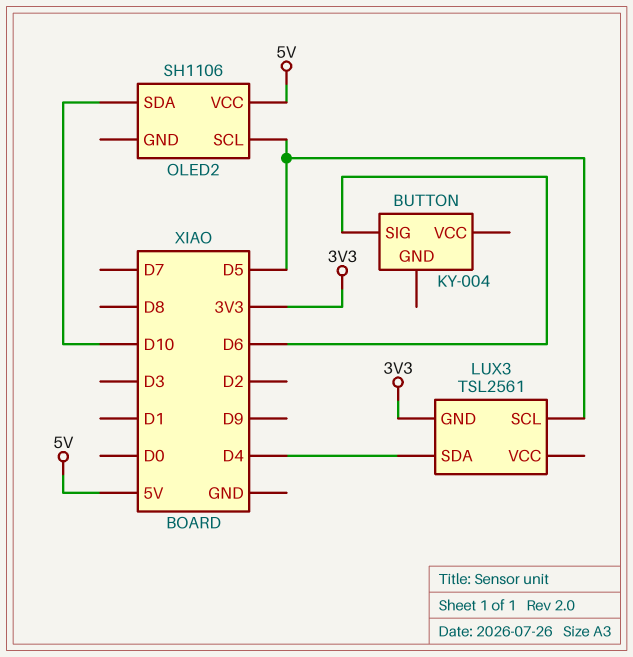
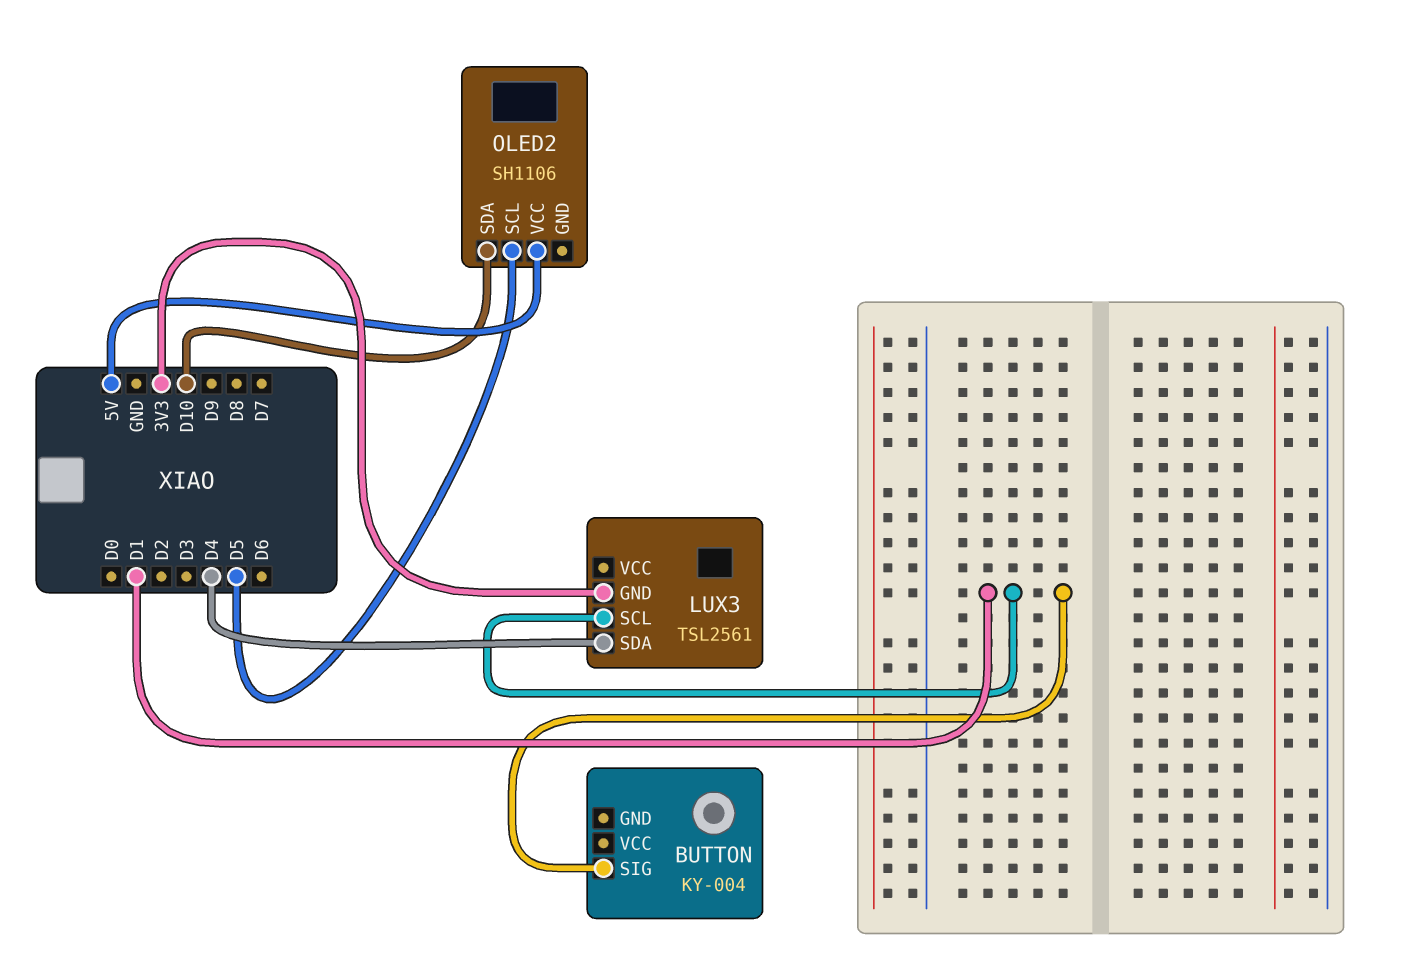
BUTTON pin SIG: D6 -> D1
LUX3 pin SCL: D5 -> D1

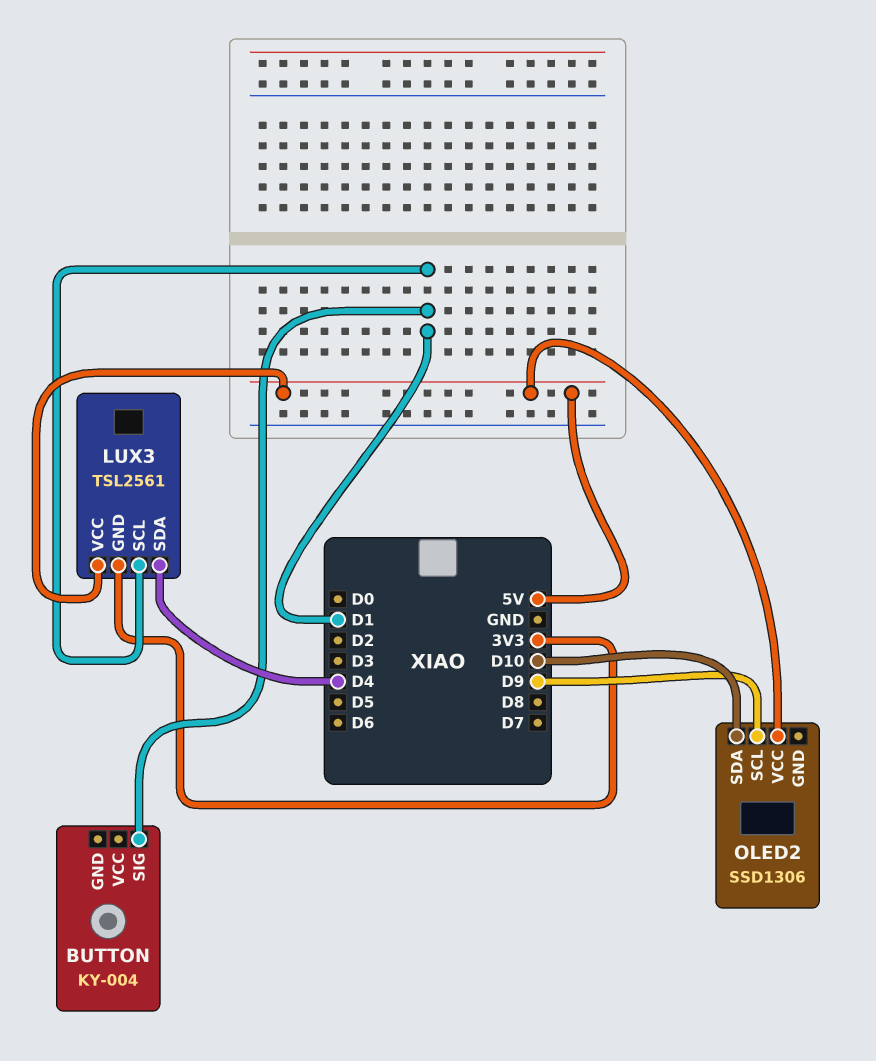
LUX3 pin VCC: none -> 5V
OLED2: SH1106 -> SSD1306
OLED2 pin SCL: D5 -> D9

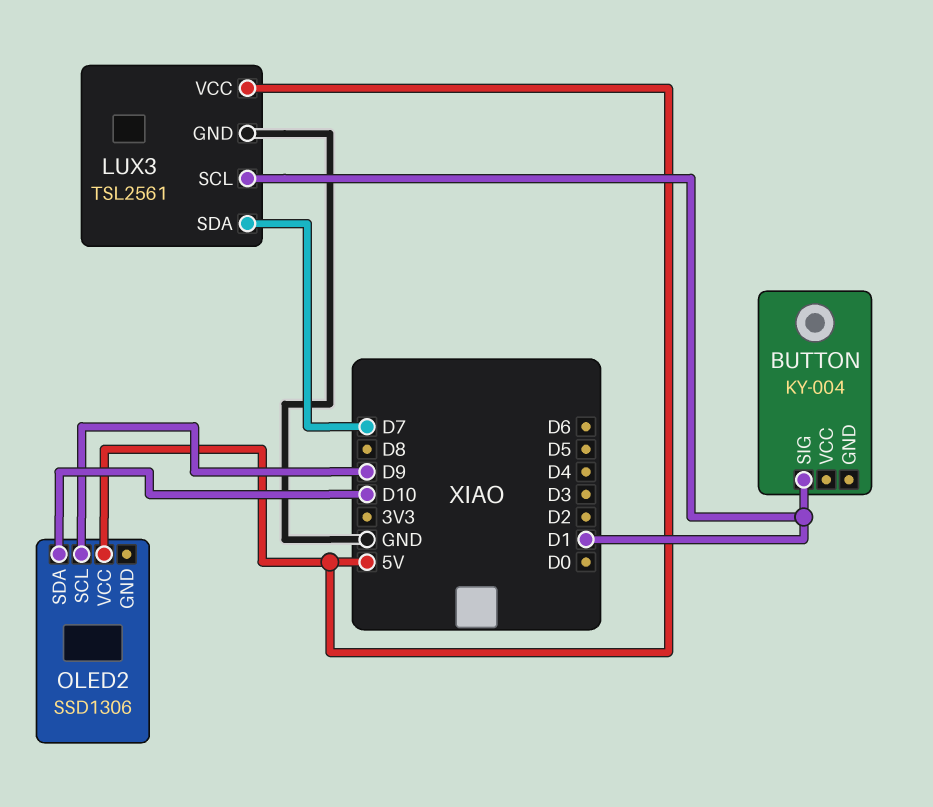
LUX3 pin GND: 3V3 -> GND
LUX3 pin SDA: D4 -> D7

